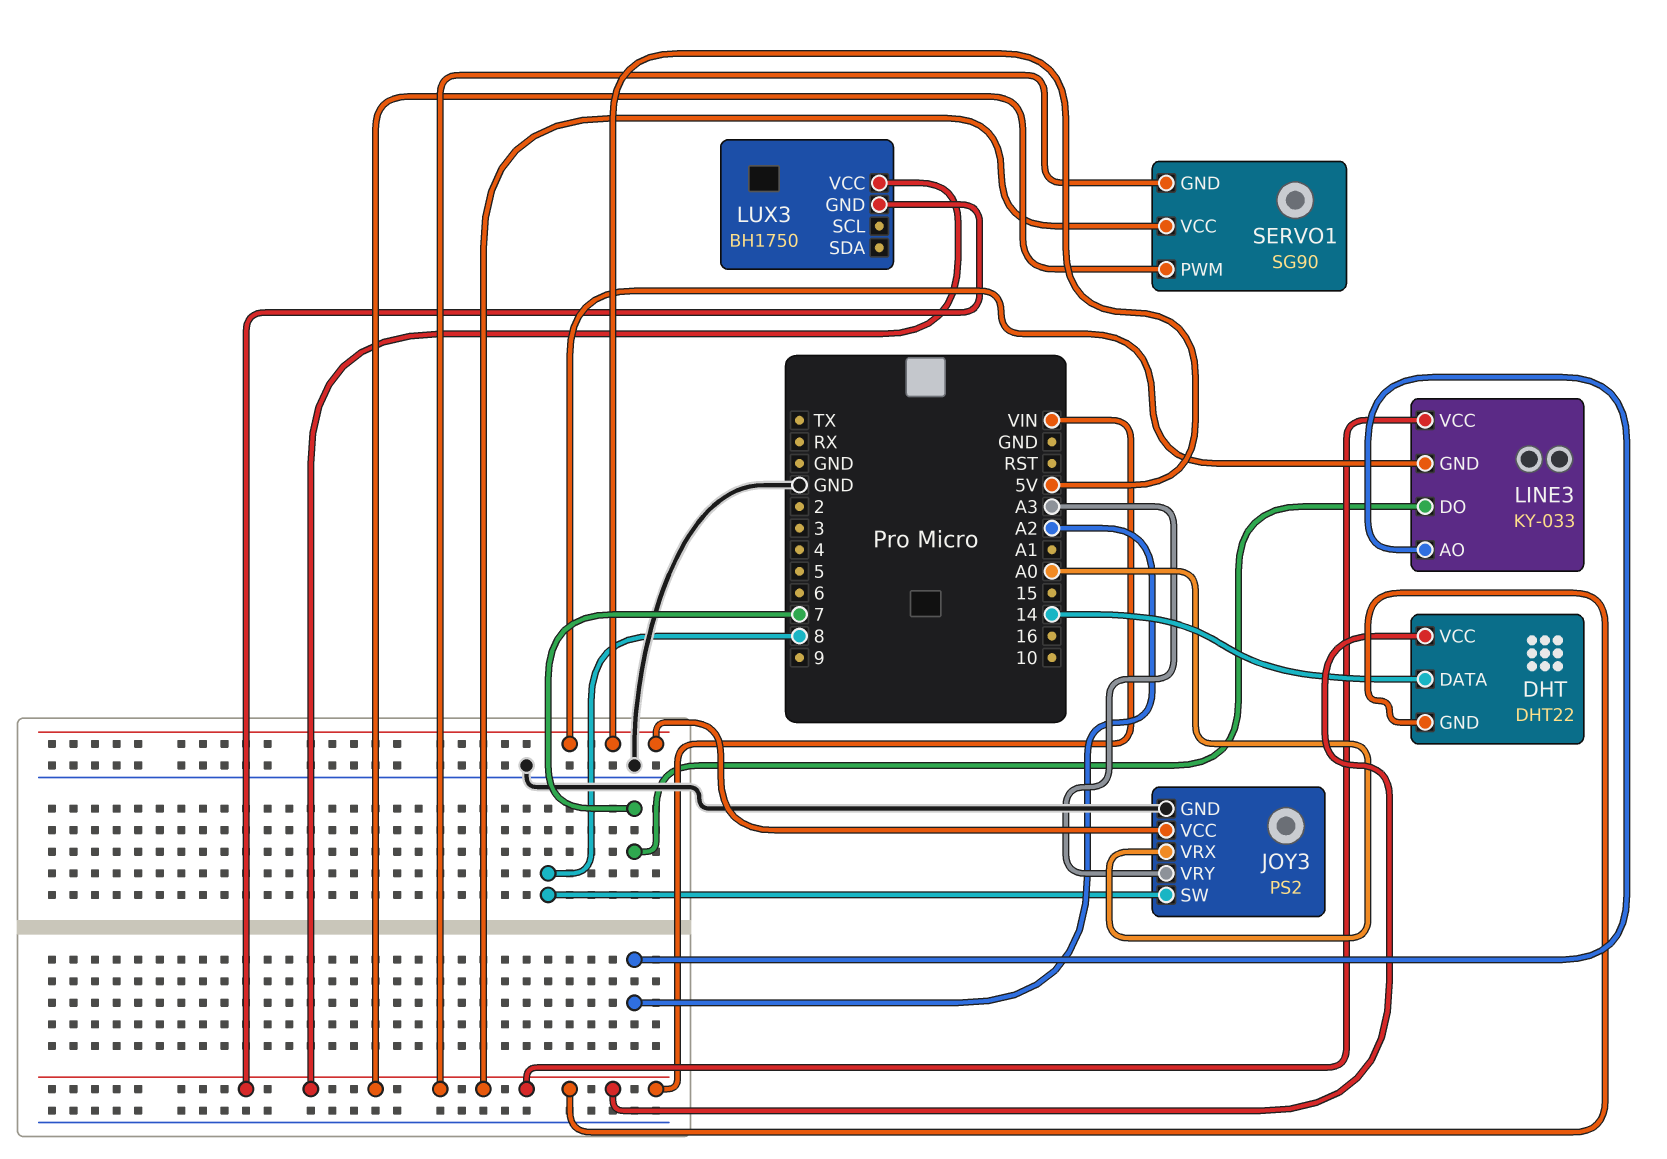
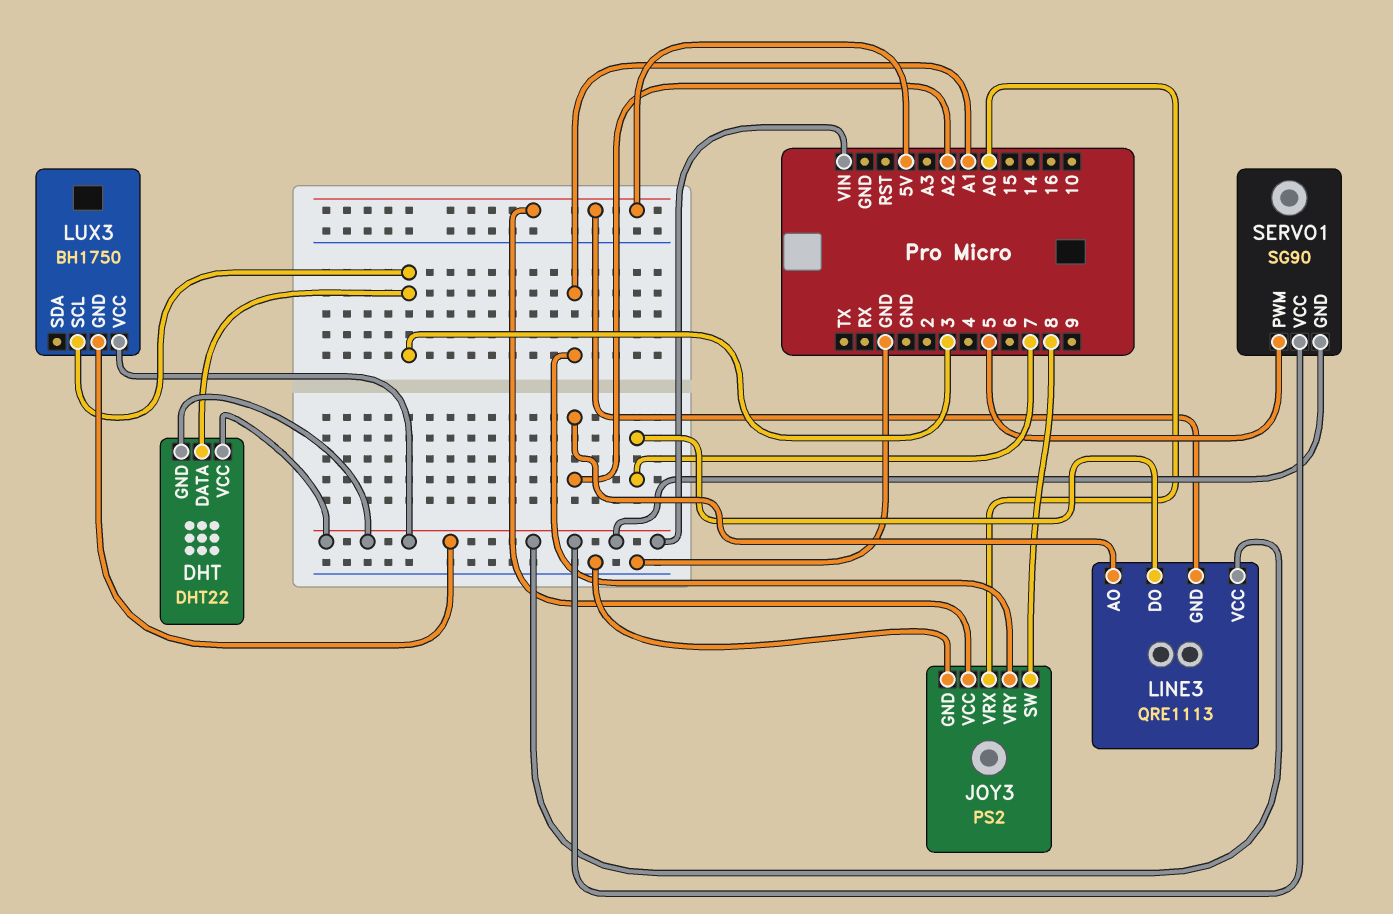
DHT pin DATA: 14 -> 3
JOY3 pin VRY: A3 -> A1
LINE3: KY-033 -> QRE1113
LUX3 pin SCL: none -> 3
SERVO1 pin PWM: VIN -> 5

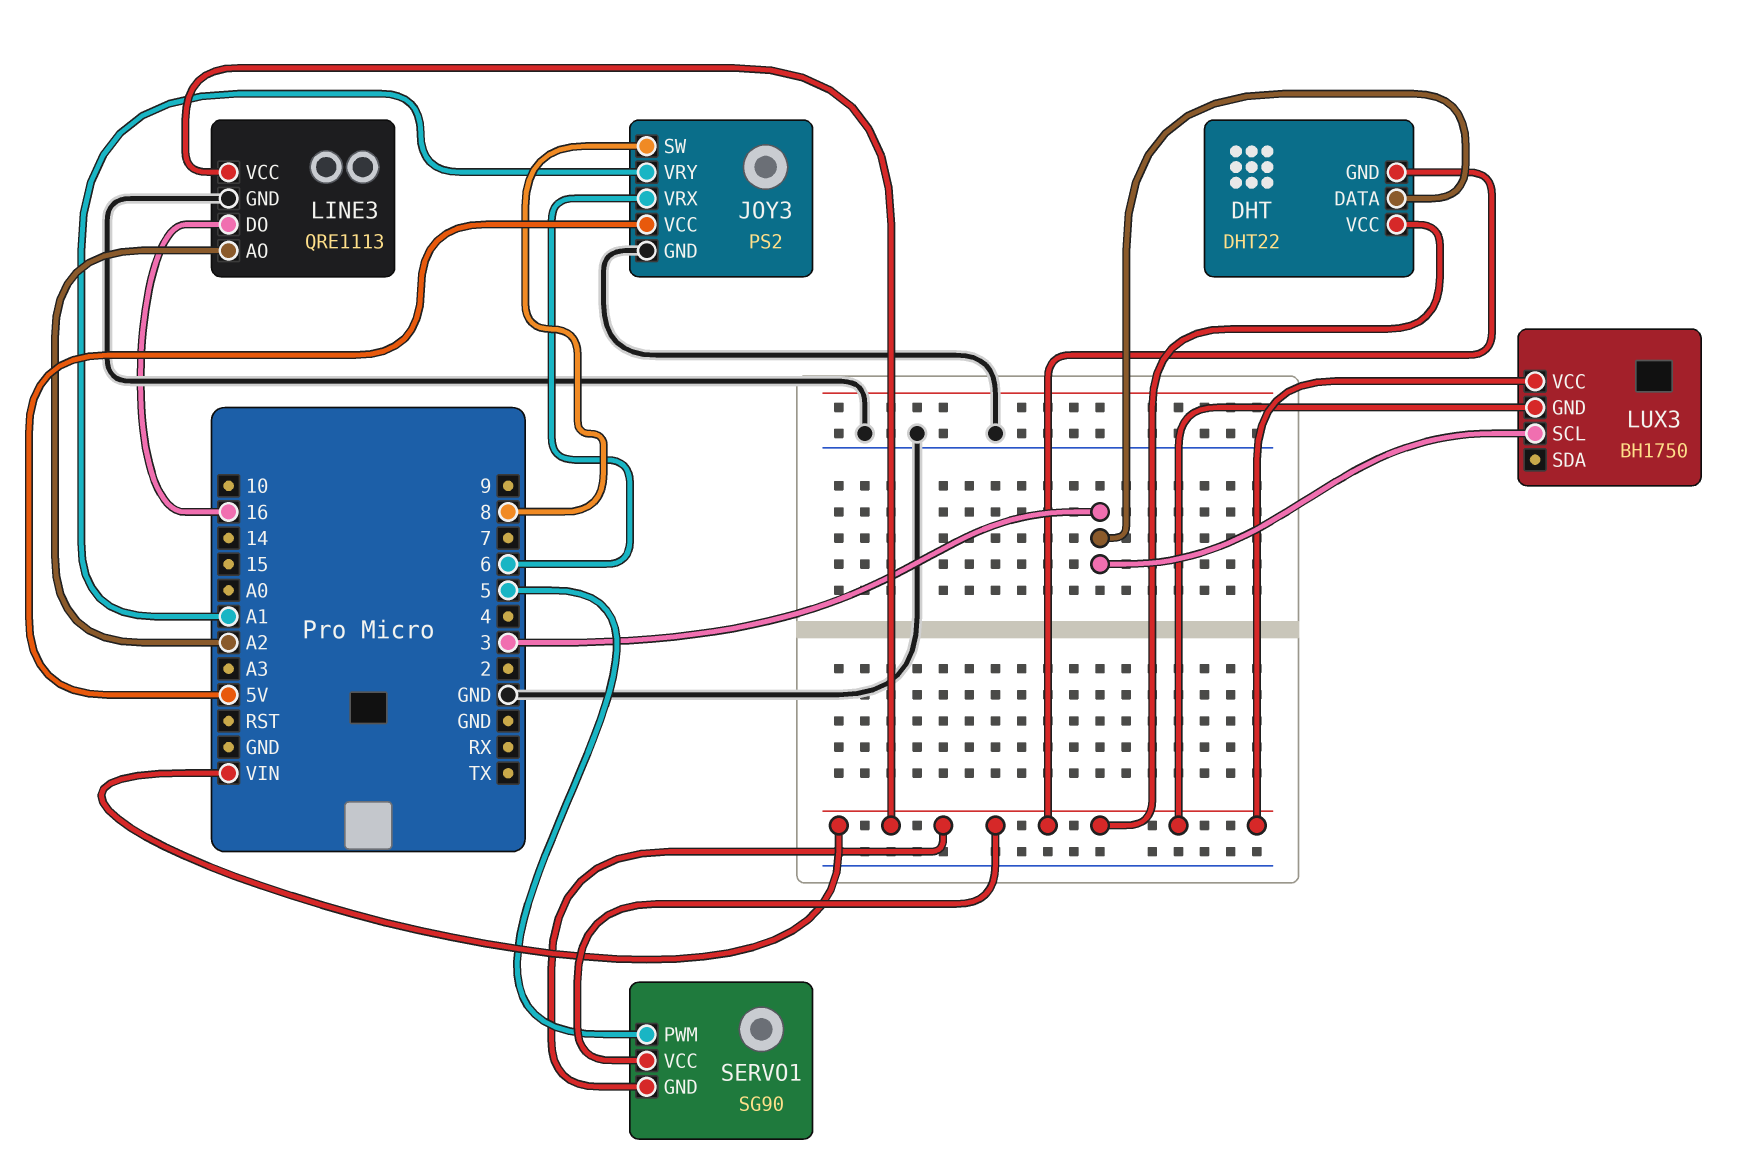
JOY3 pin VRX: A0 -> 6
LINE3 pin DO: 7 -> 16
LINE3 pin GND: 5V -> GND

